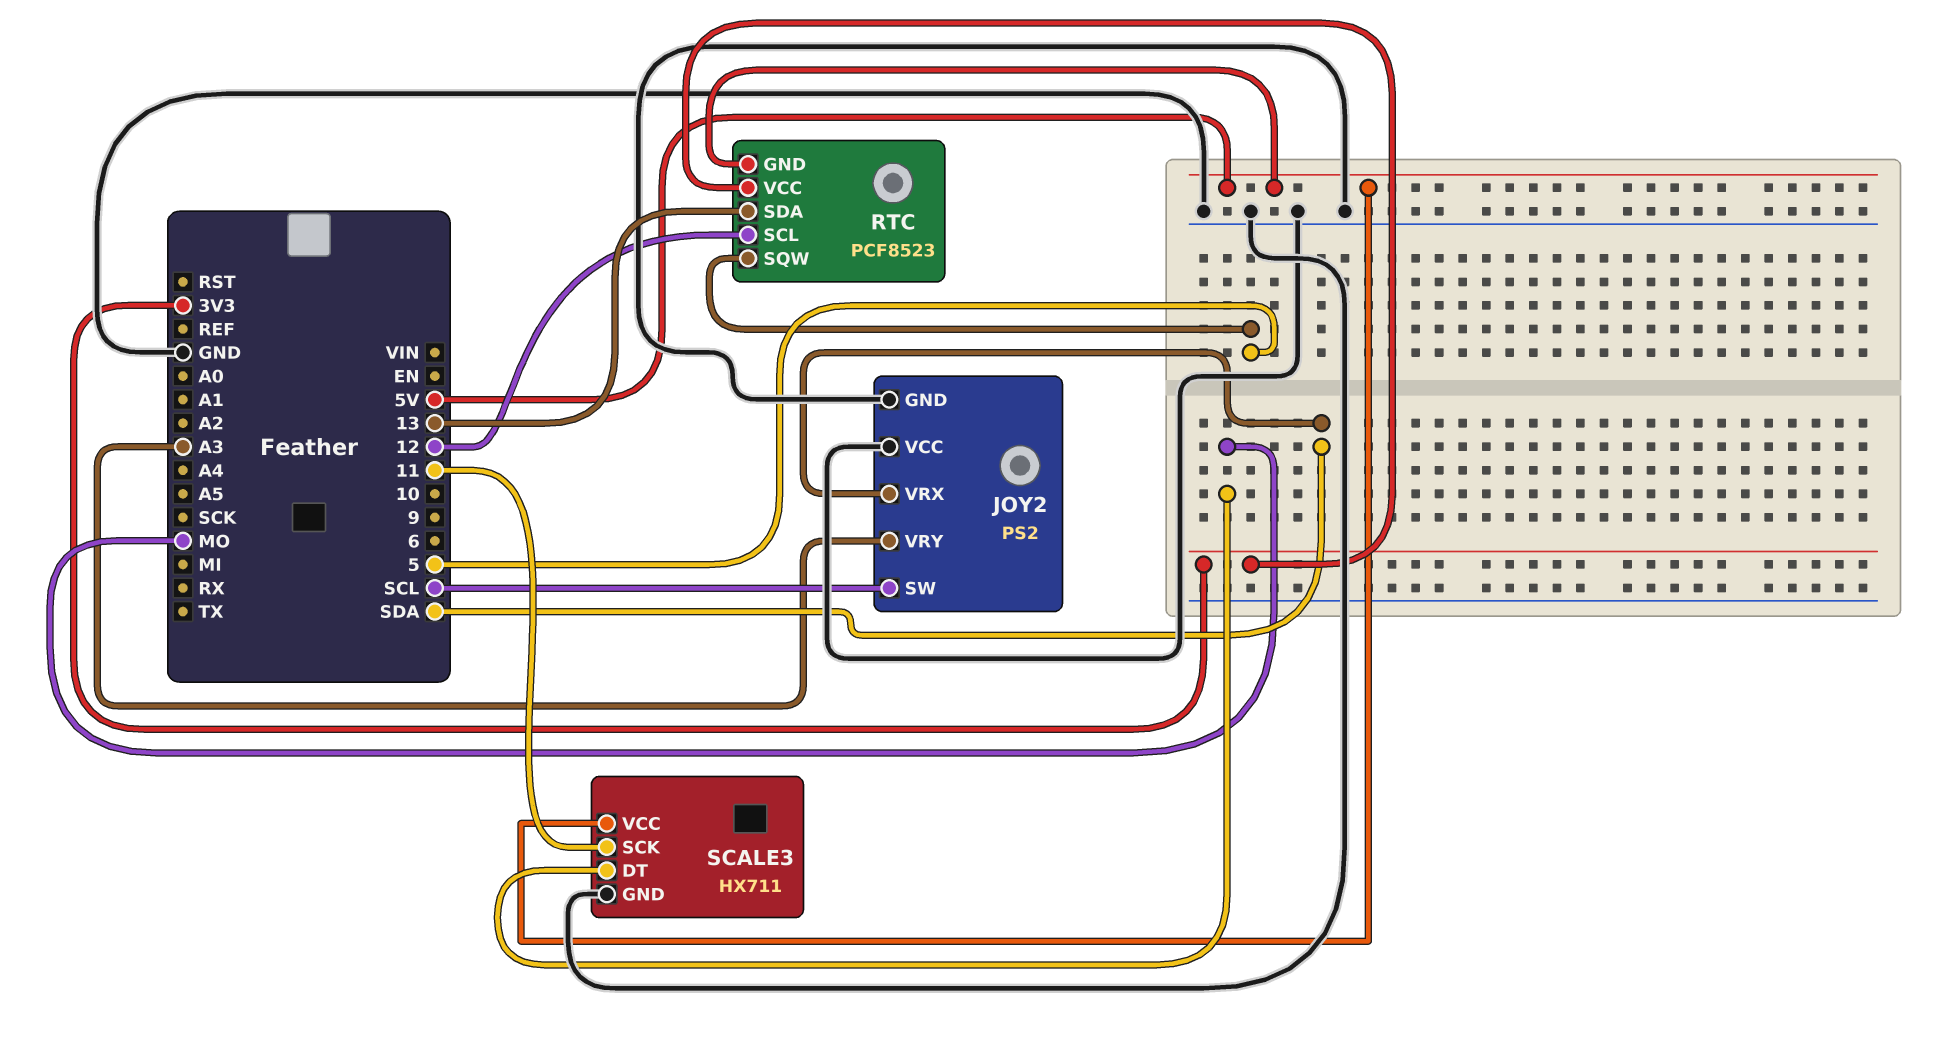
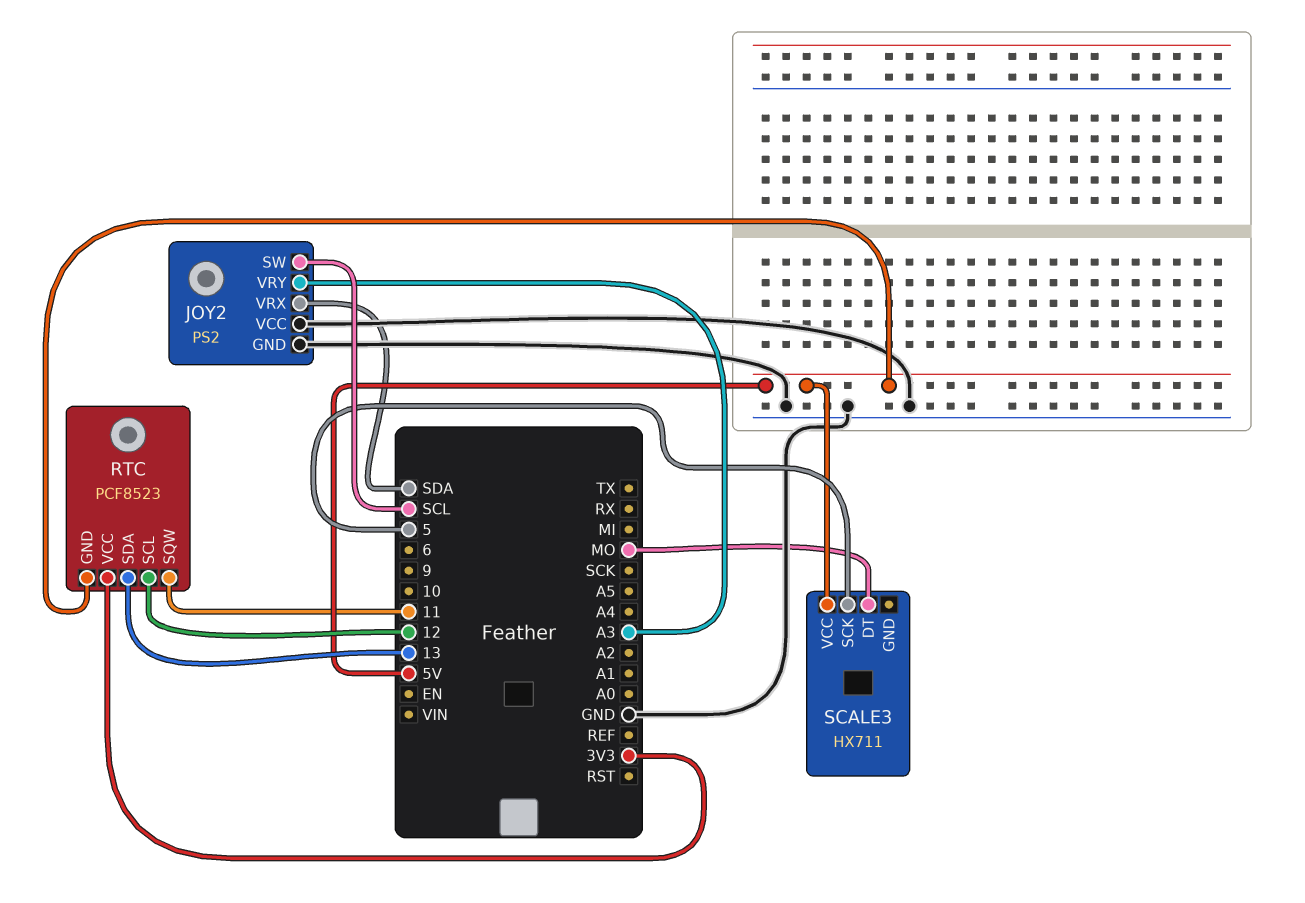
RTC pin SQW: 5 -> 11
SCALE3 pin GND: GND -> none
SCALE3 pin SCK: 11 -> 5

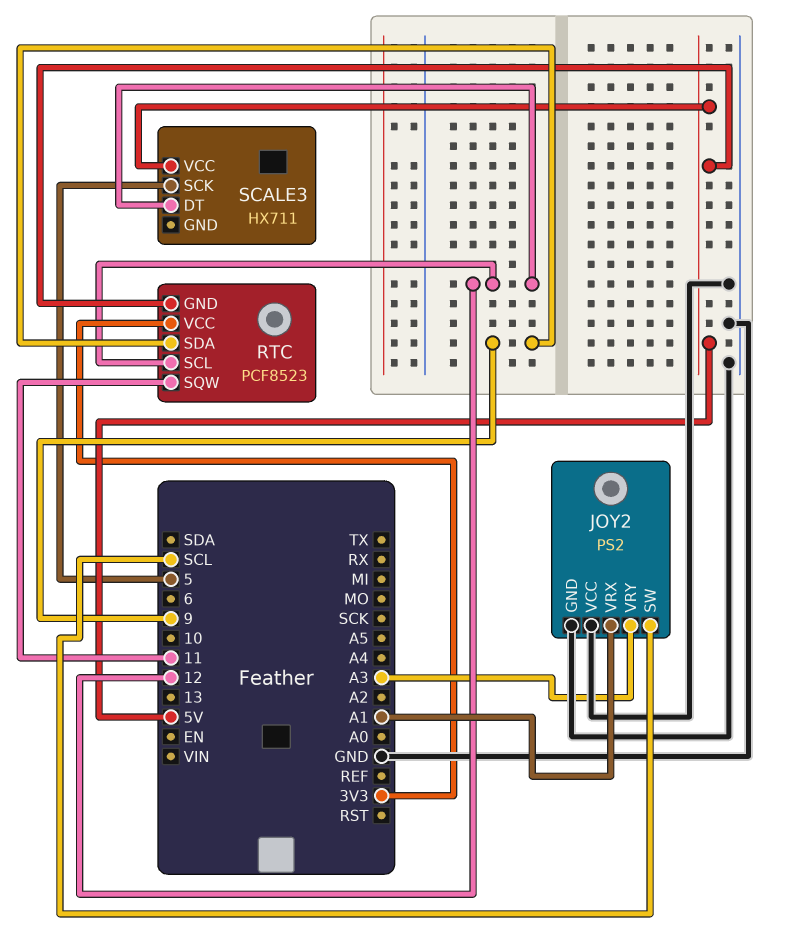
JOY2 pin VRX: SDA -> A1
RTC pin SDA: 13 -> 9
SCALE3 pin DT: MO -> 12

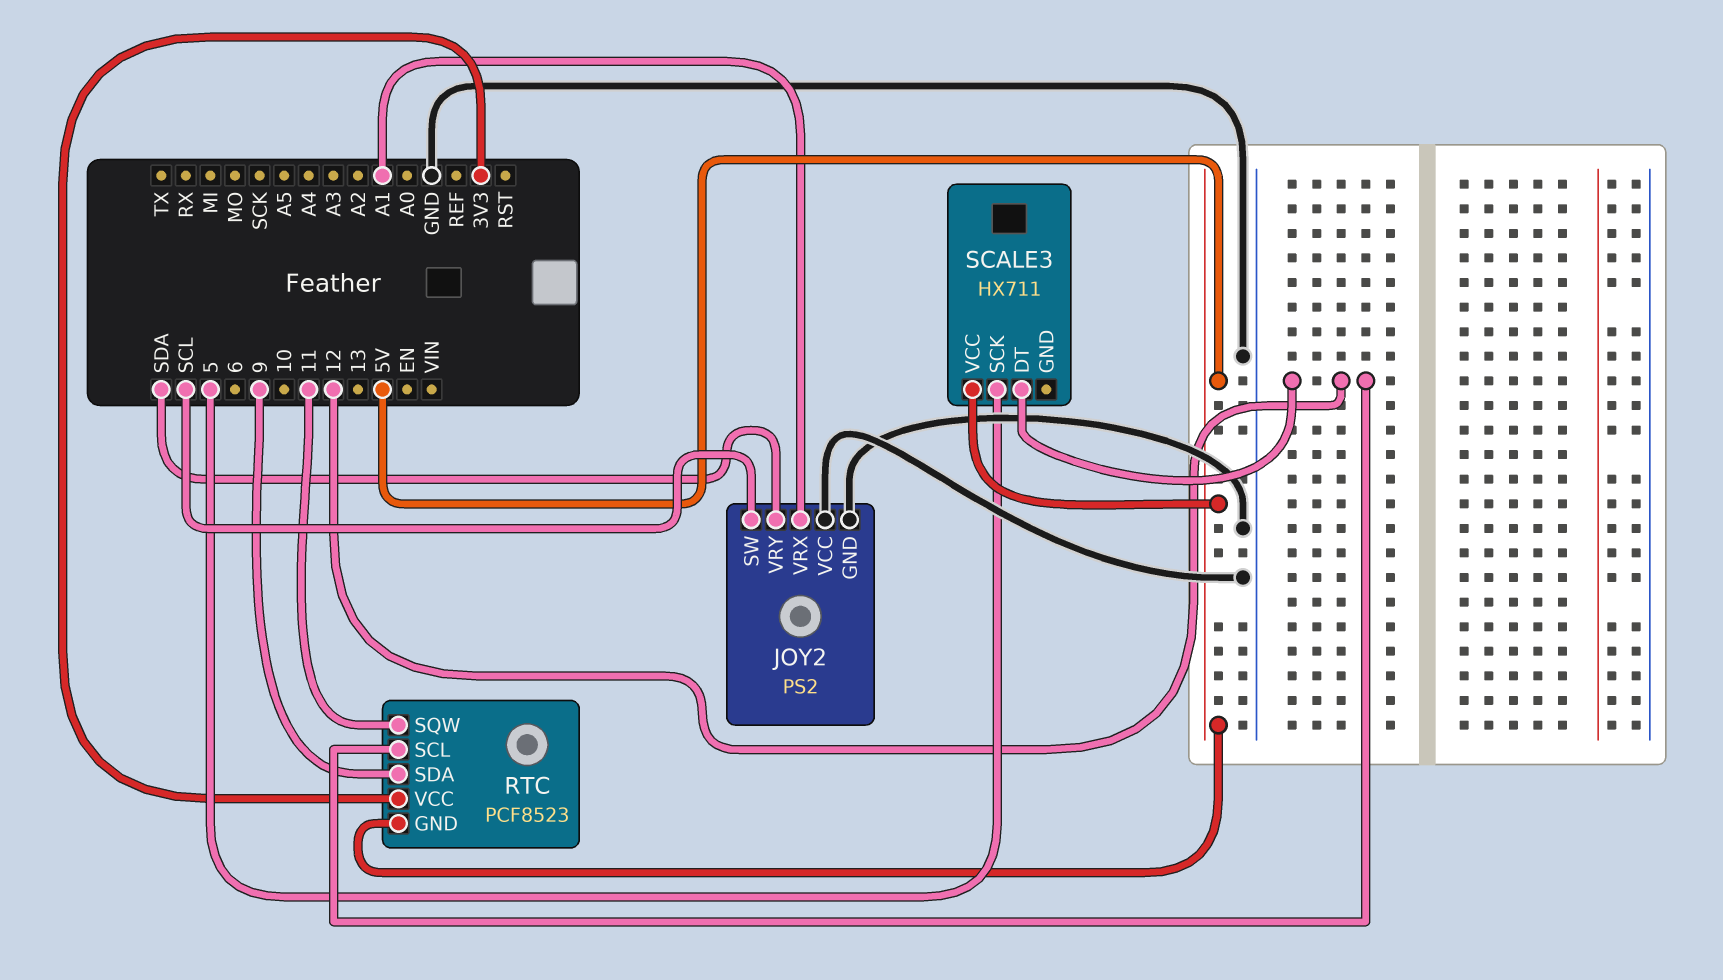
JOY2 pin VRY: A3 -> SDA

